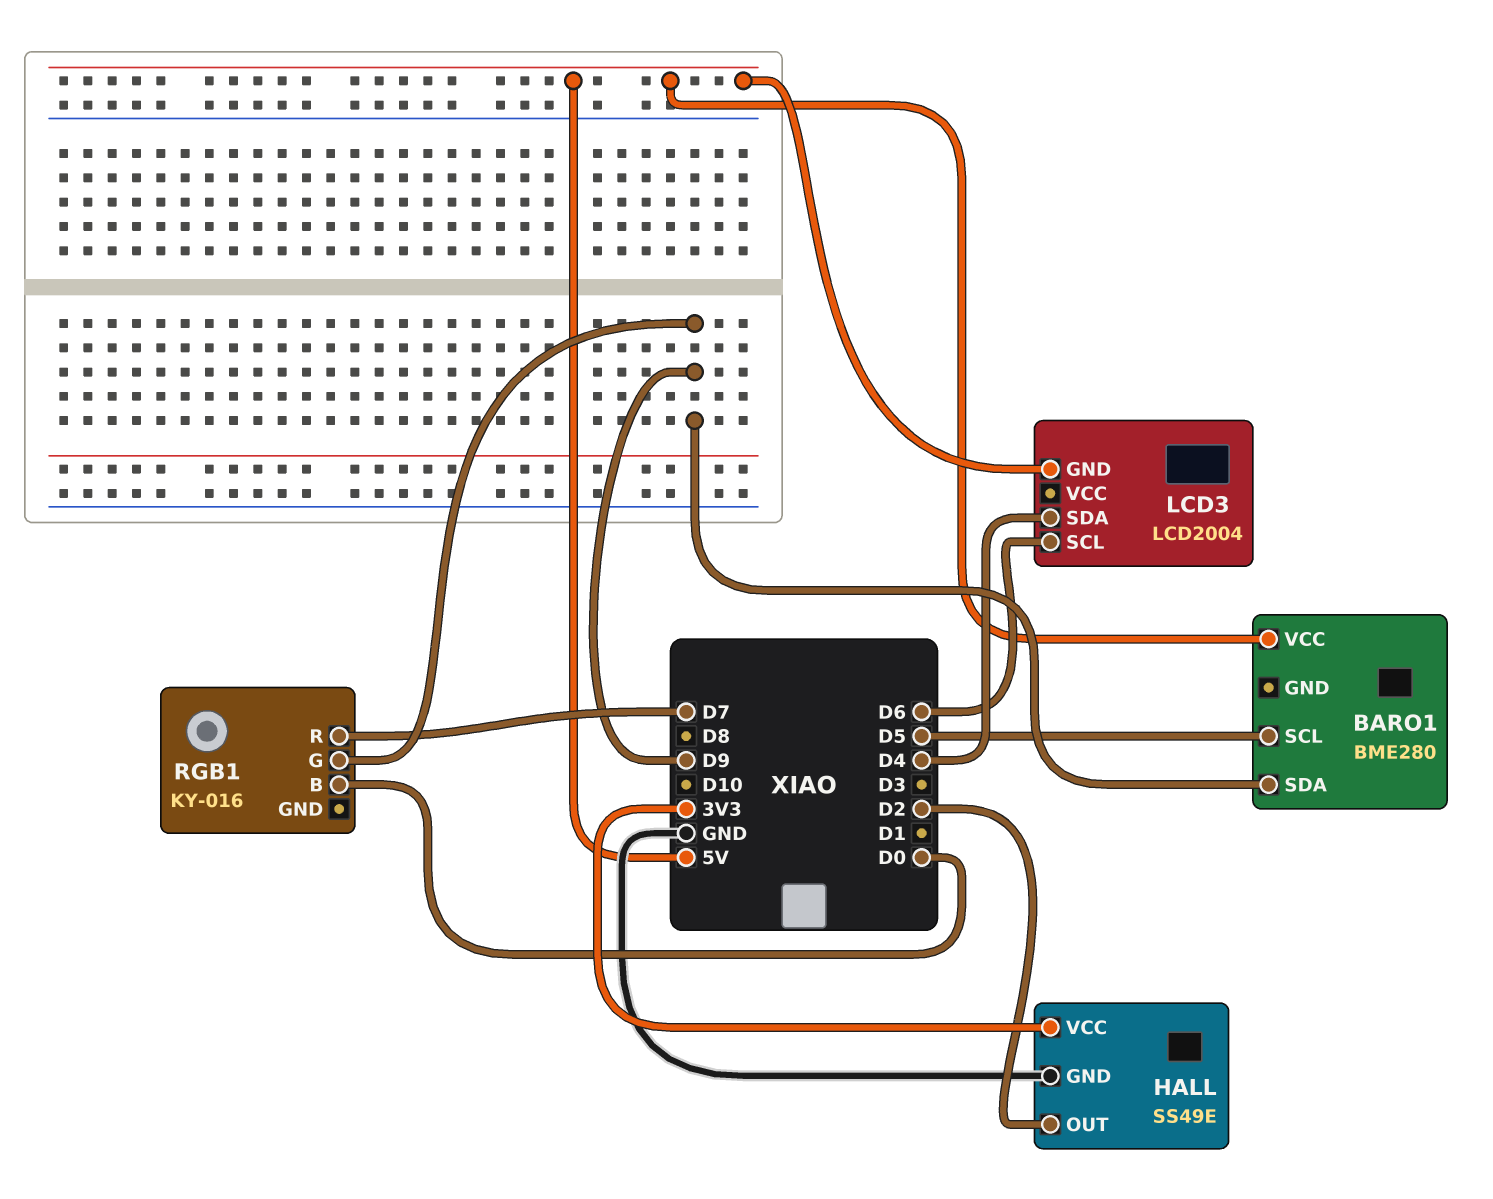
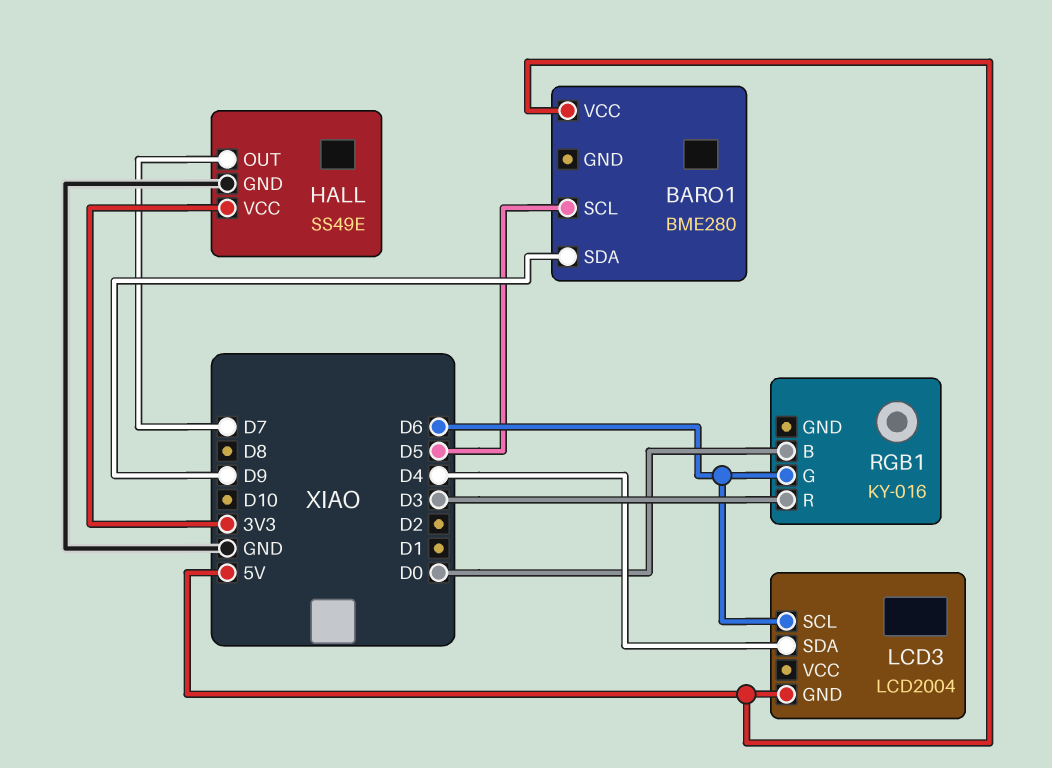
HALL pin OUT: D2 -> D7
RGB1 pin G: D9 -> D6
RGB1 pin R: D7 -> D3

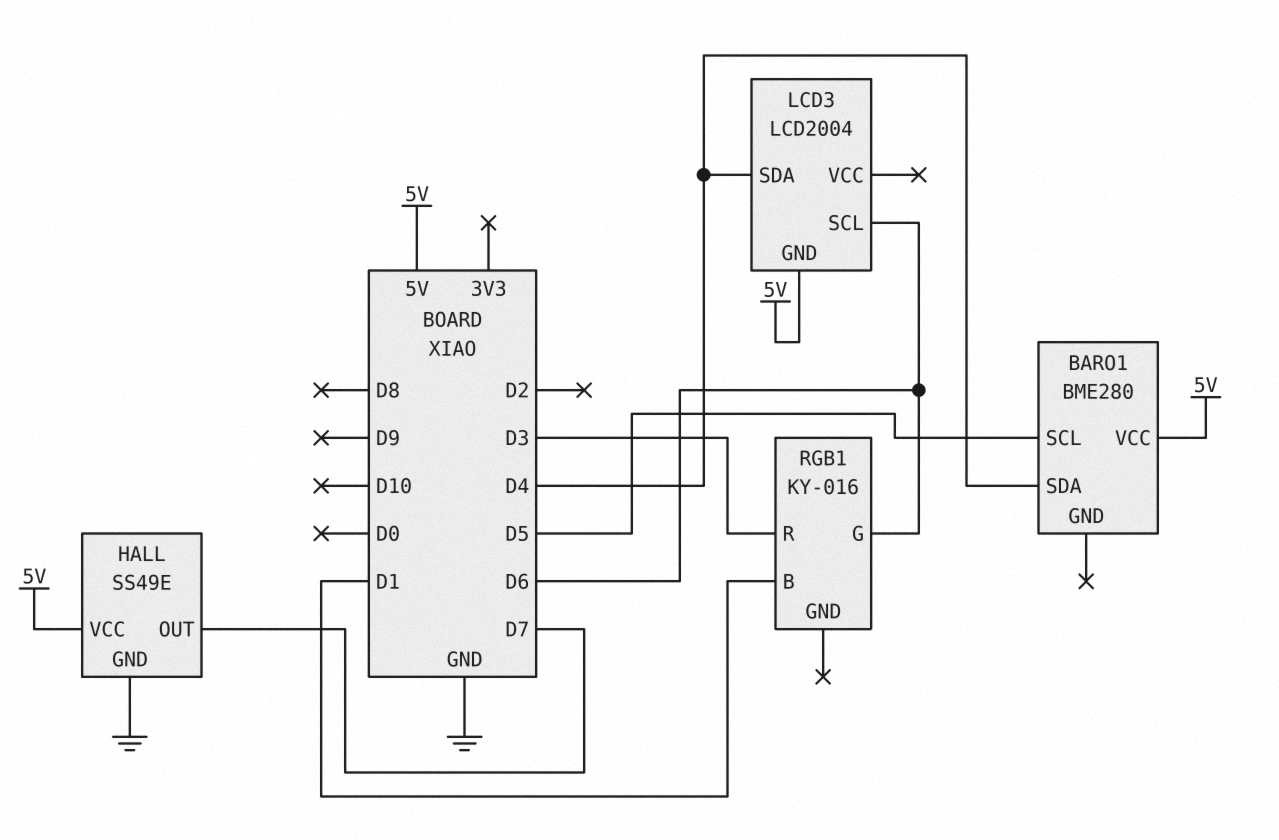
BARO1 pin SDA: D9 -> D4
HALL pin VCC: 3V3 -> 5V
RGB1 pin B: D0 -> D1

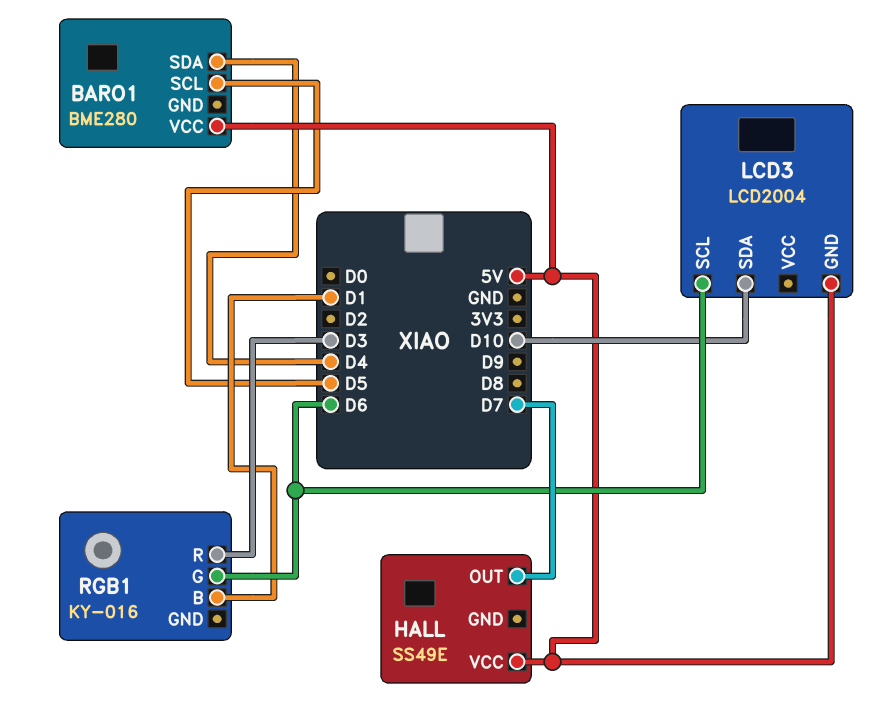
HALL pin GND: GND -> none
LCD3 pin SDA: D4 -> D10

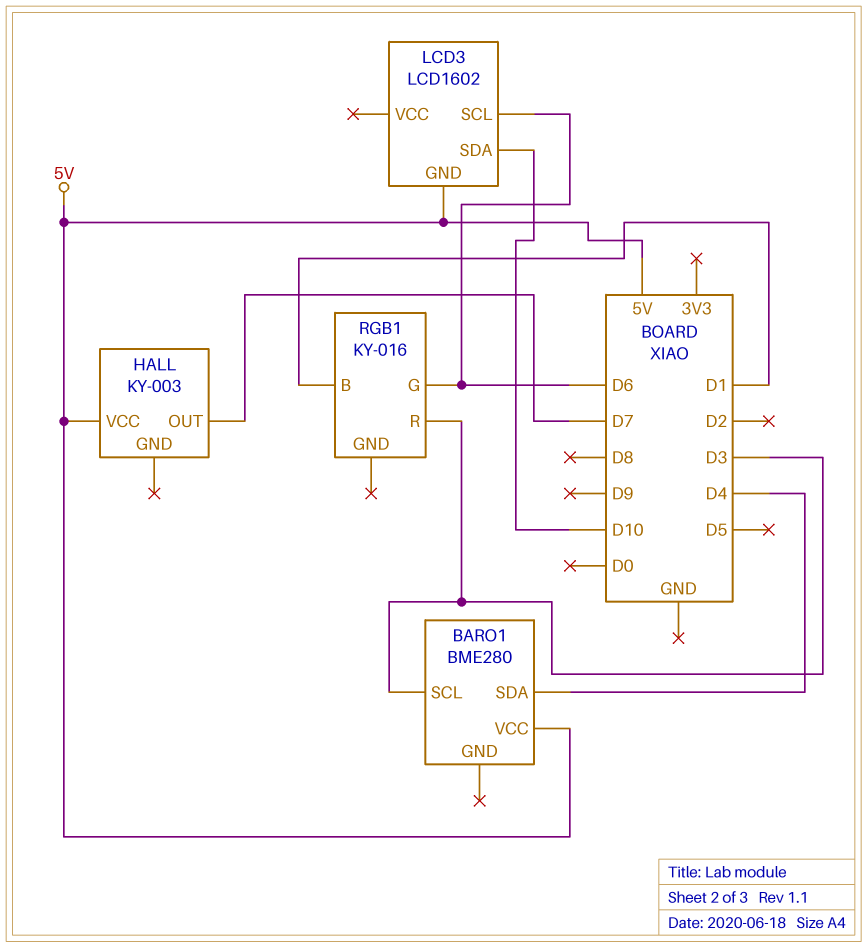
BARO1 pin SCL: D5 -> D3
HALL: SS49E -> KY-003
LCD3: LCD2004 -> LCD1602

